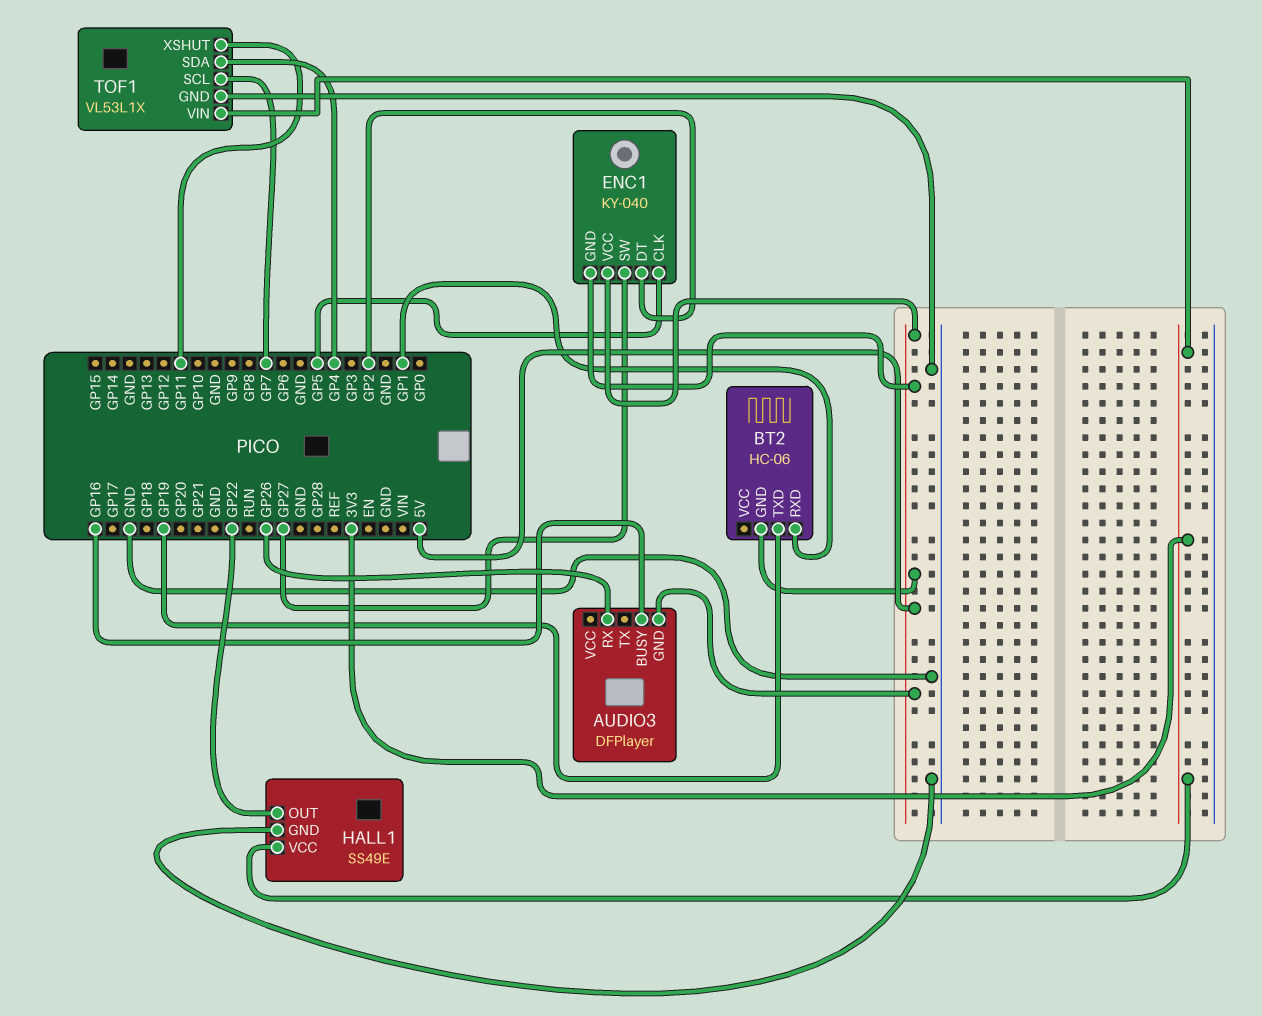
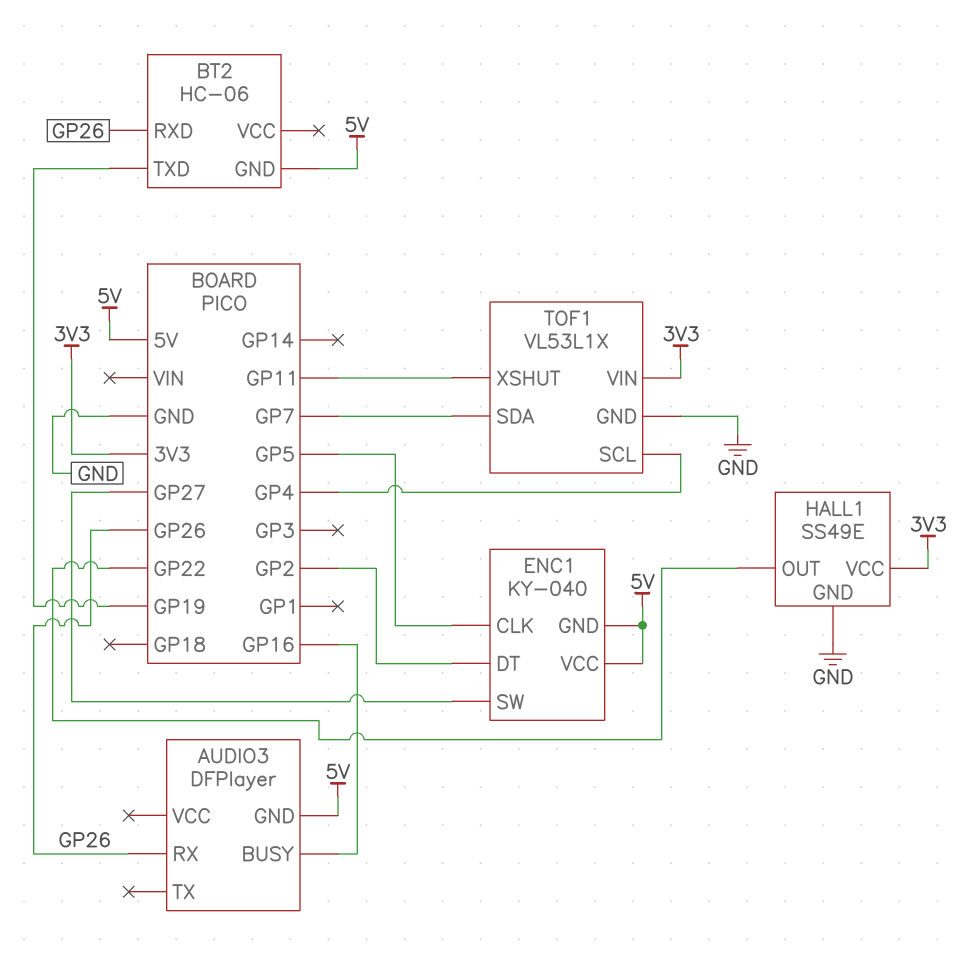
BT2 pin RXD: GP1 -> GP26
TOF1 pin SCL: GP7 -> GP4
TOF1 pin SDA: GP4 -> GP7

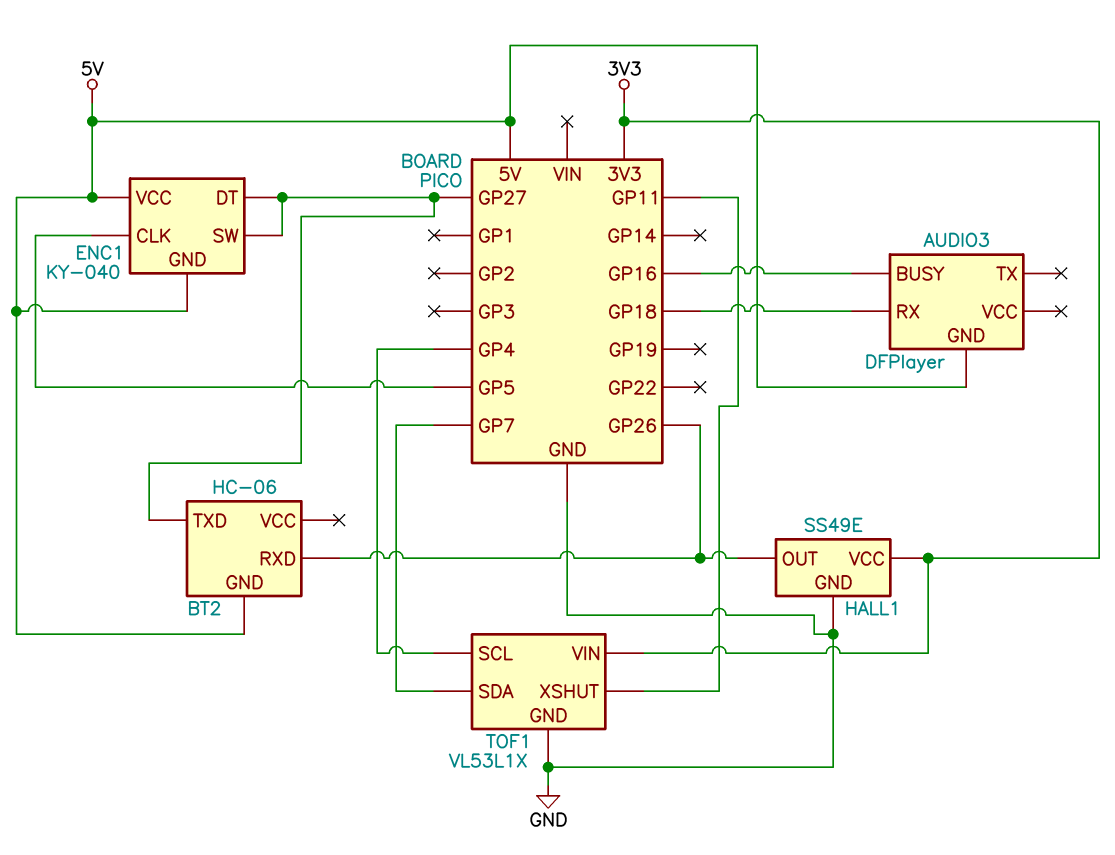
AUDIO3 pin RX: GP26 -> GP18
BT2 pin TXD: GP19 -> GP27
ENC1 pin DT: GP2 -> GP27
HALL1 pin OUT: GP22 -> GP26

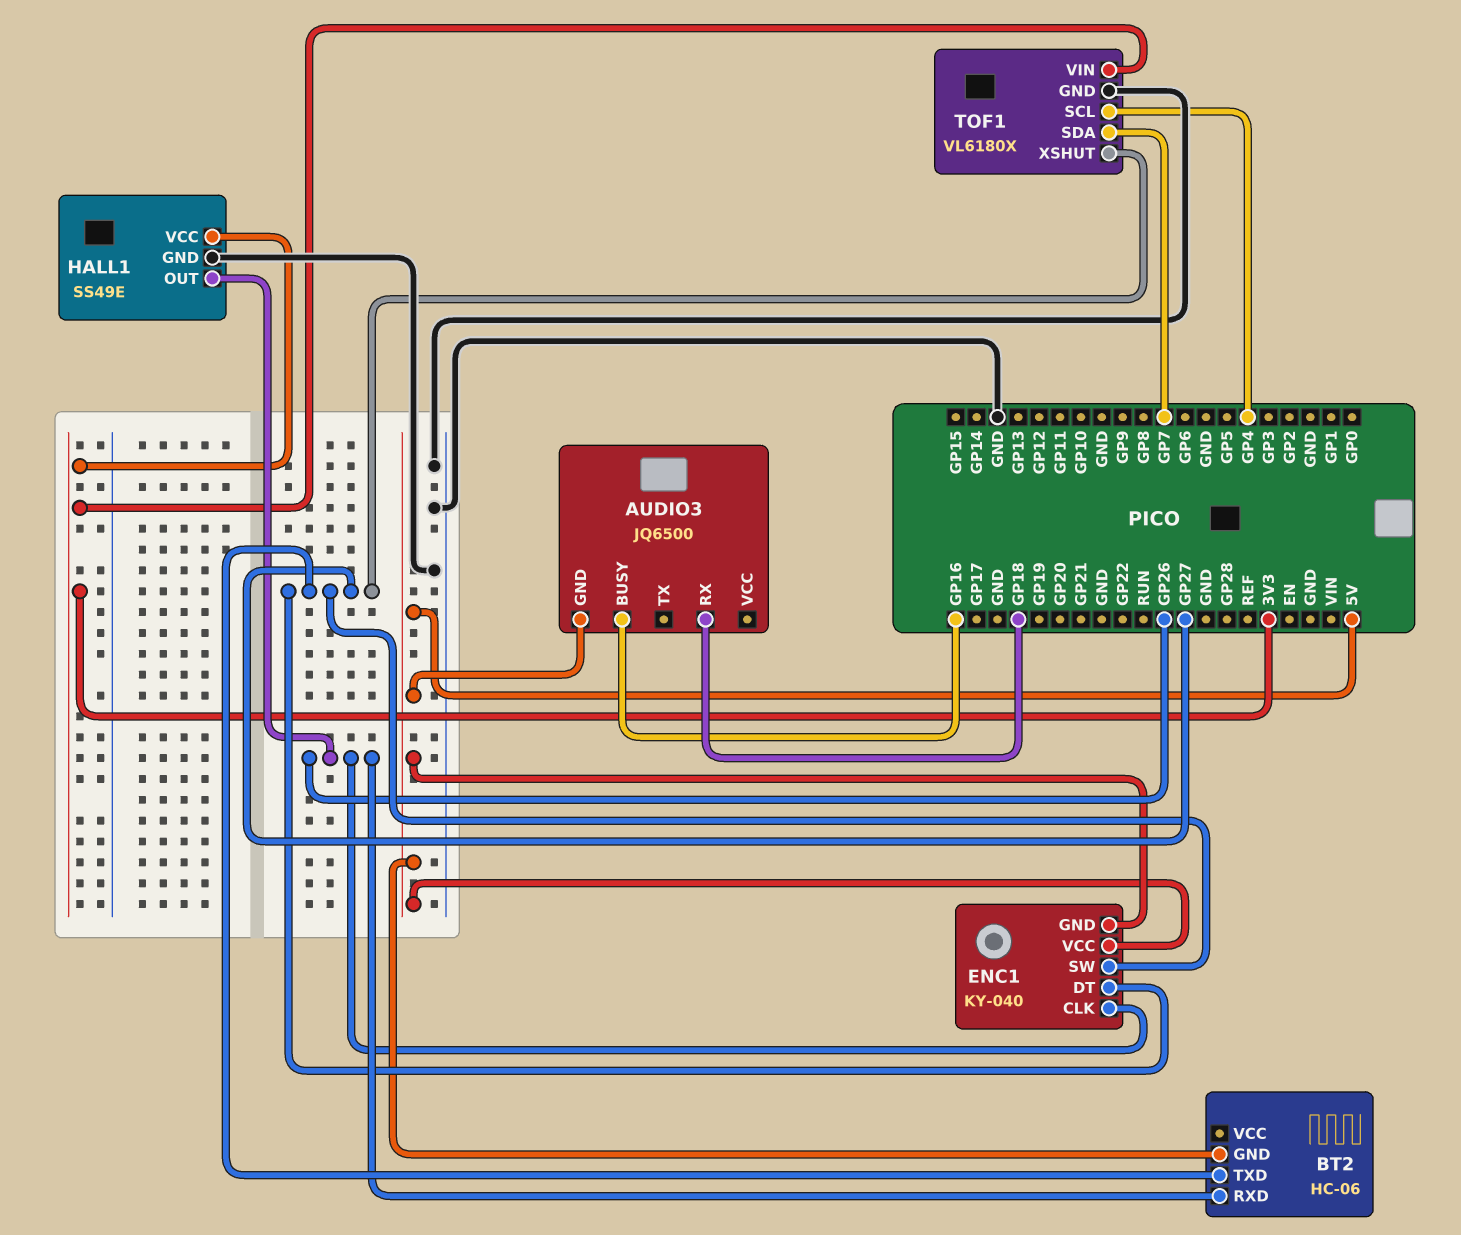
AUDIO3: DFPlayer -> JQ6500
ENC1 pin CLK: GP5 -> GP26
TOF1: VL53L1X -> VL6180X
TOF1 pin XSHUT: GP11 -> GP27

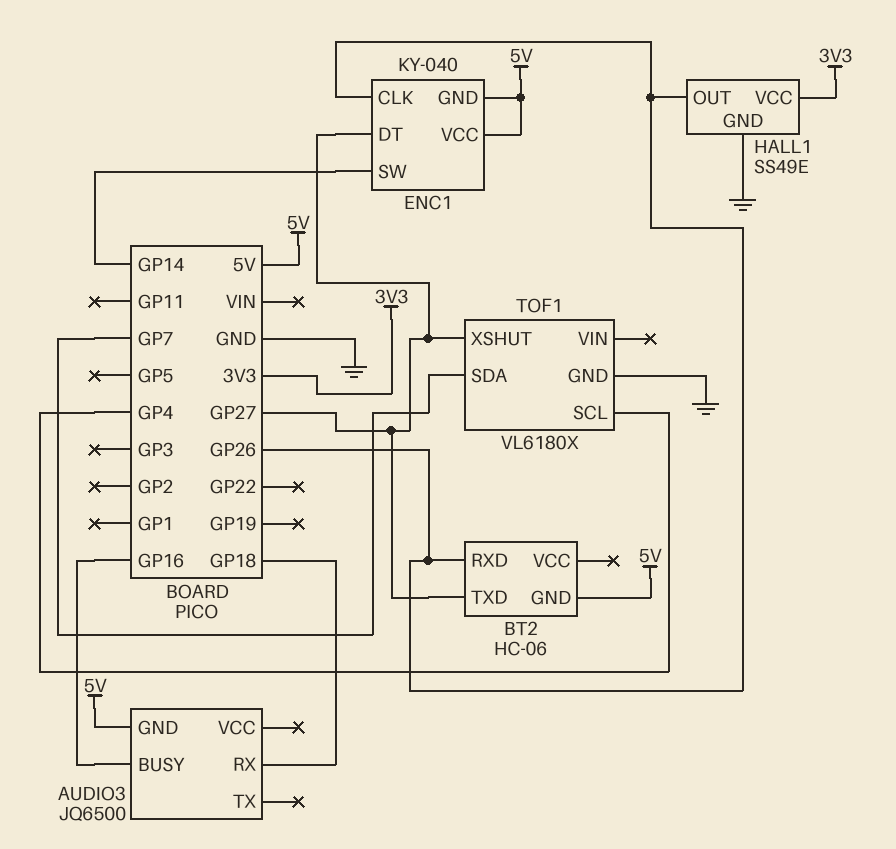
ENC1 pin SW: GP27 -> GP14
TOF1 pin VIN: 3V3 -> none

